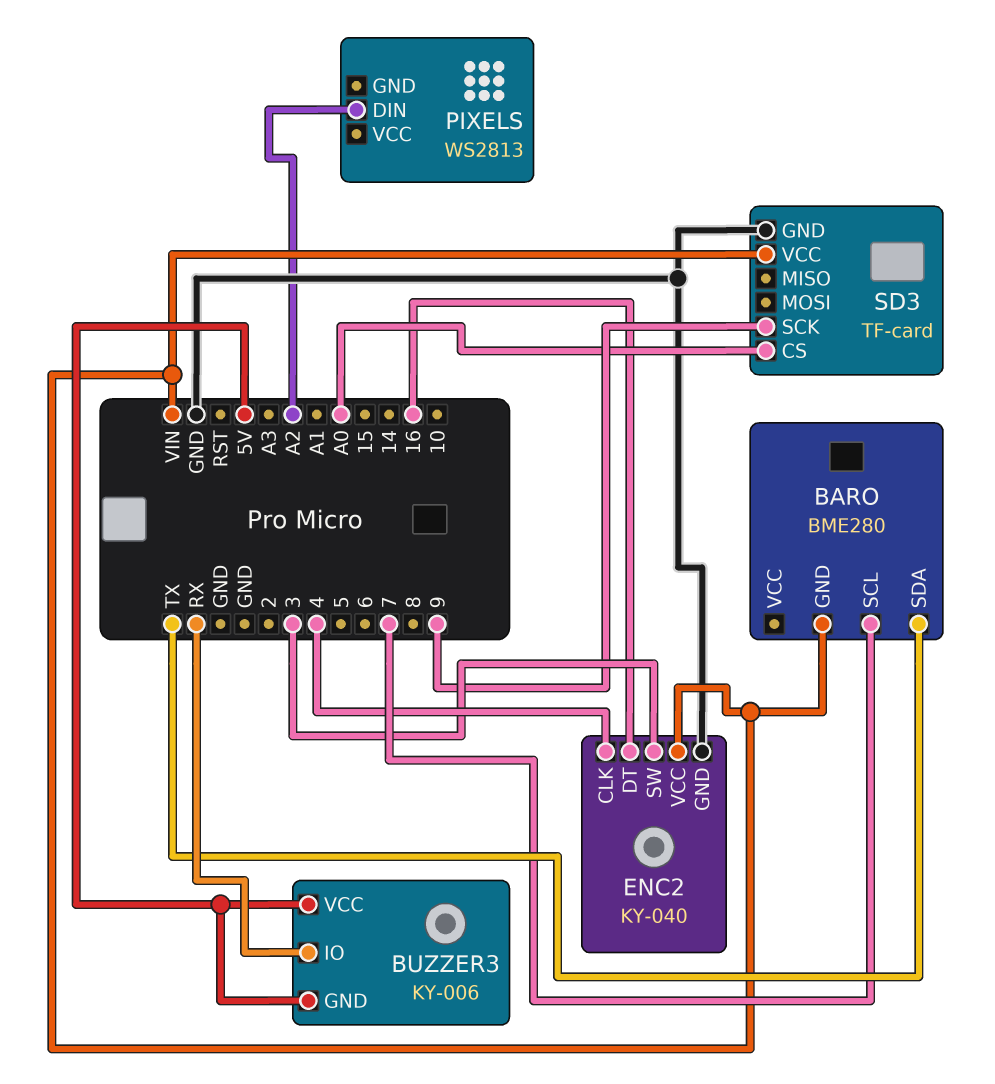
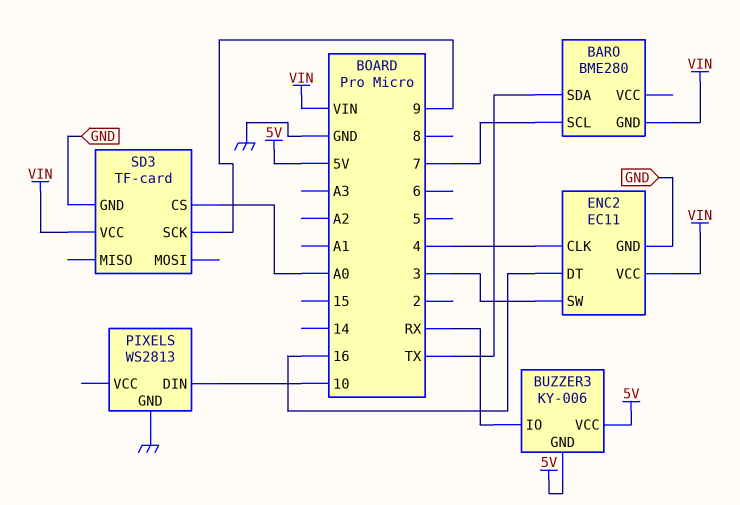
ENC2: KY-040 -> EC11
PIXELS pin DIN: A2 -> 10
PIXELS pin GND: none -> GND

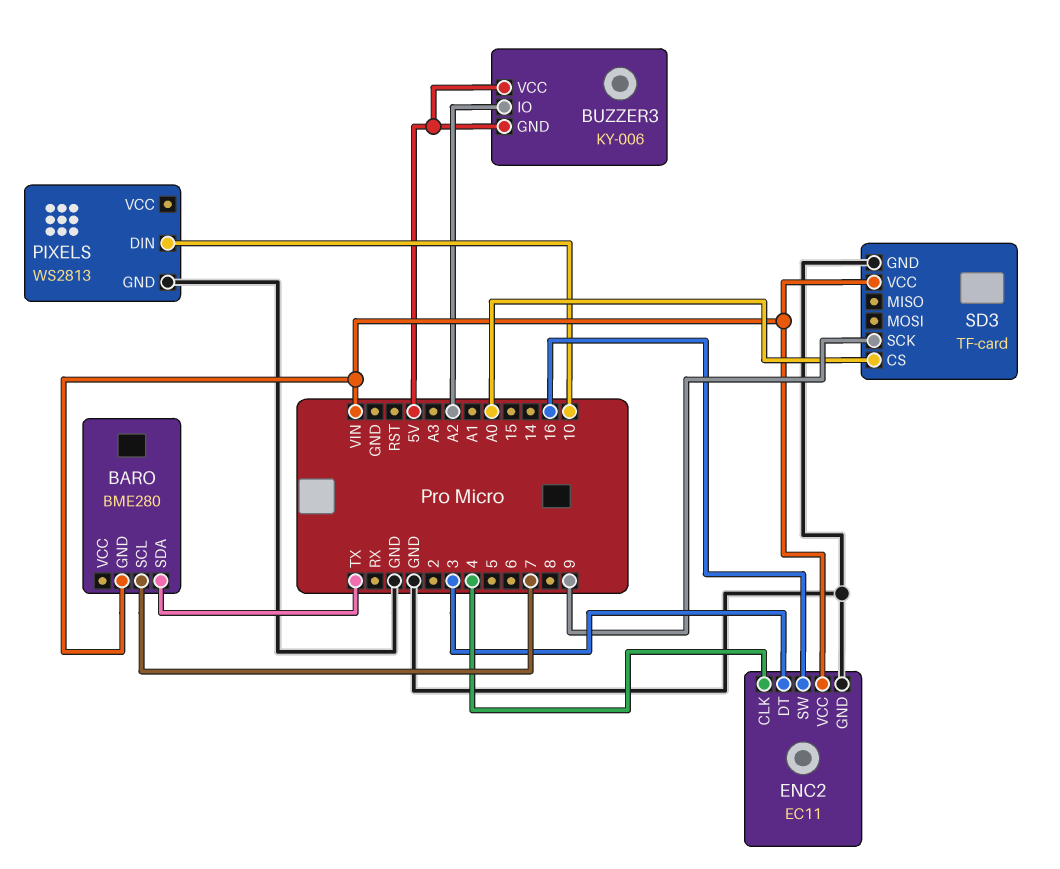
BUZZER3 pin IO: RX -> A2
ENC2 pin DT: 16 -> 3
ENC2 pin SW: 3 -> 16

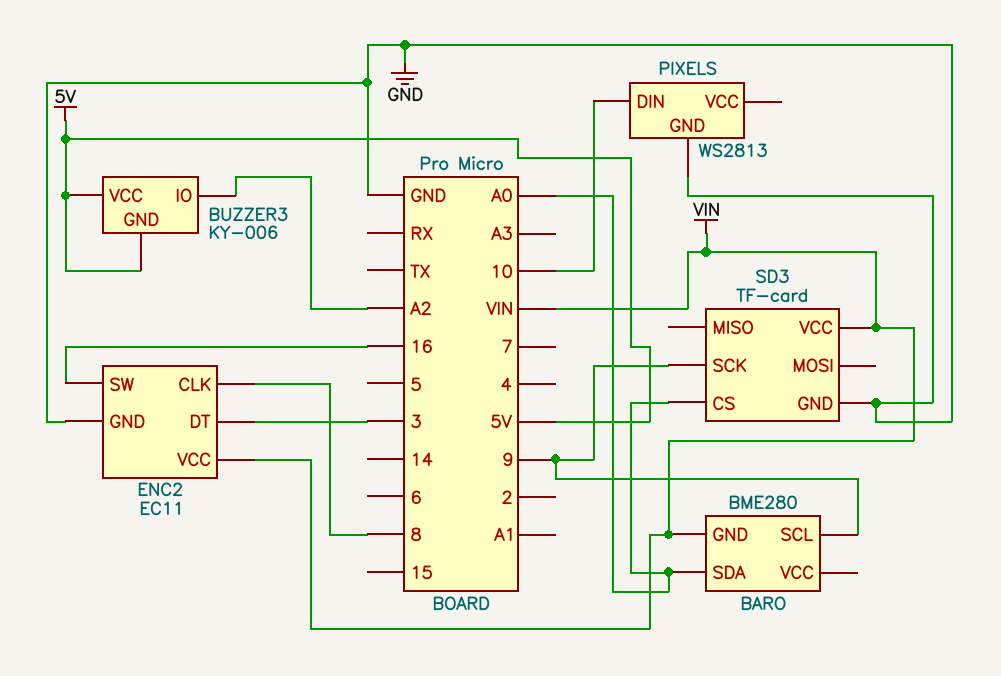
BARO pin SCL: 7 -> 9
BARO pin SDA: TX -> A0
ENC2 pin CLK: 4 -> 8

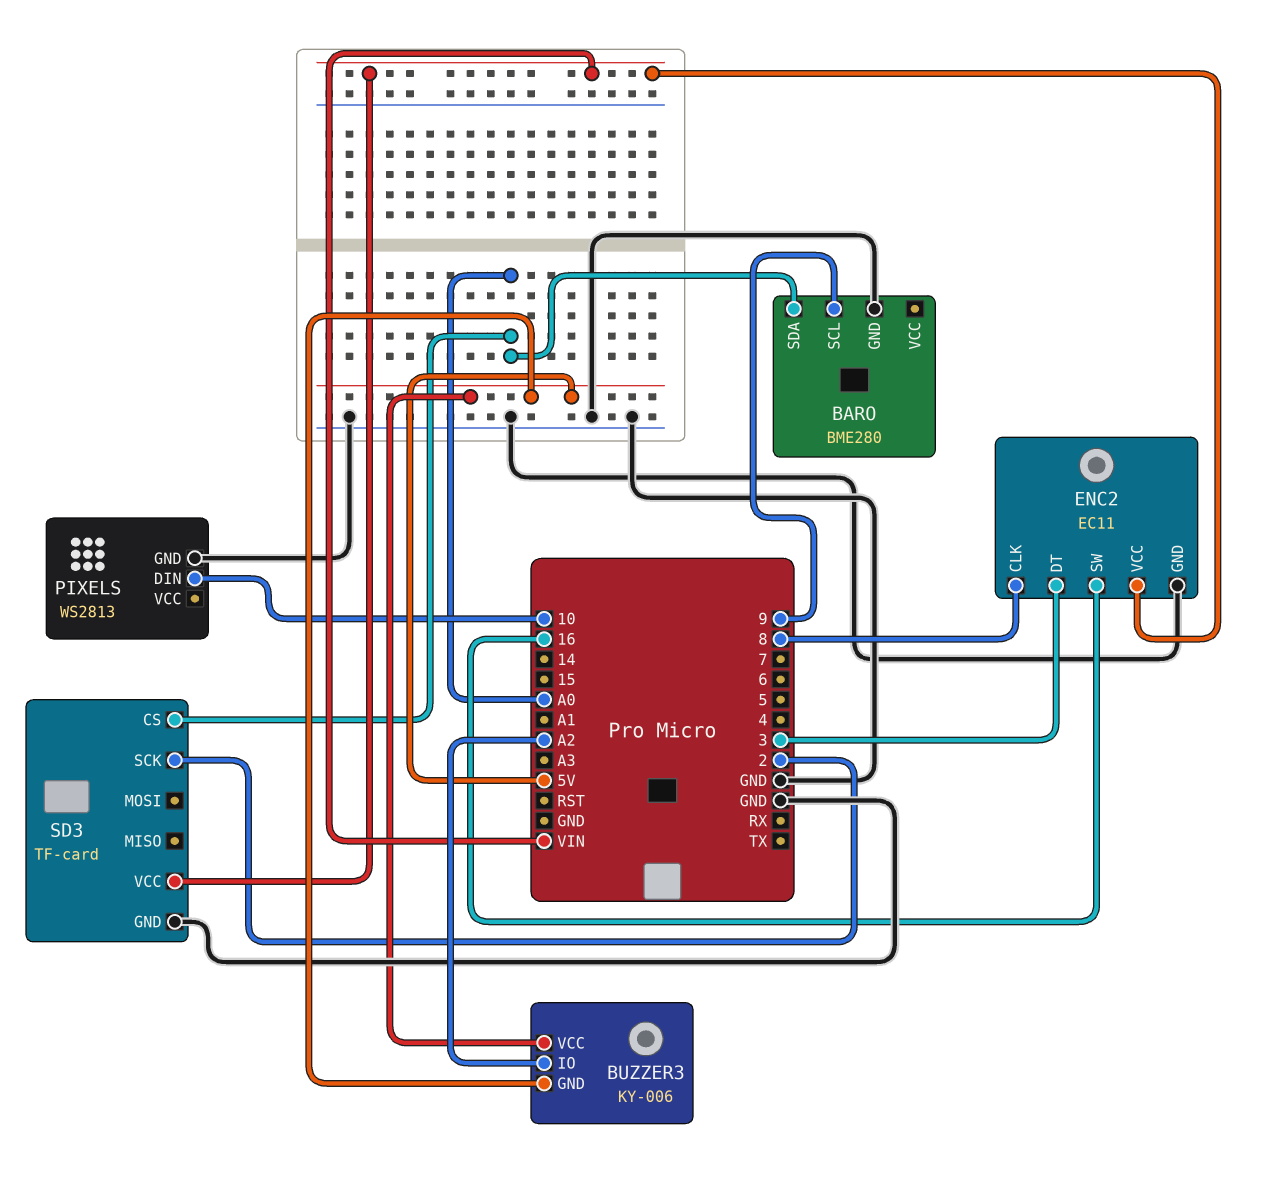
BARO pin GND: VIN -> GND
SD3 pin SCK: 9 -> 2

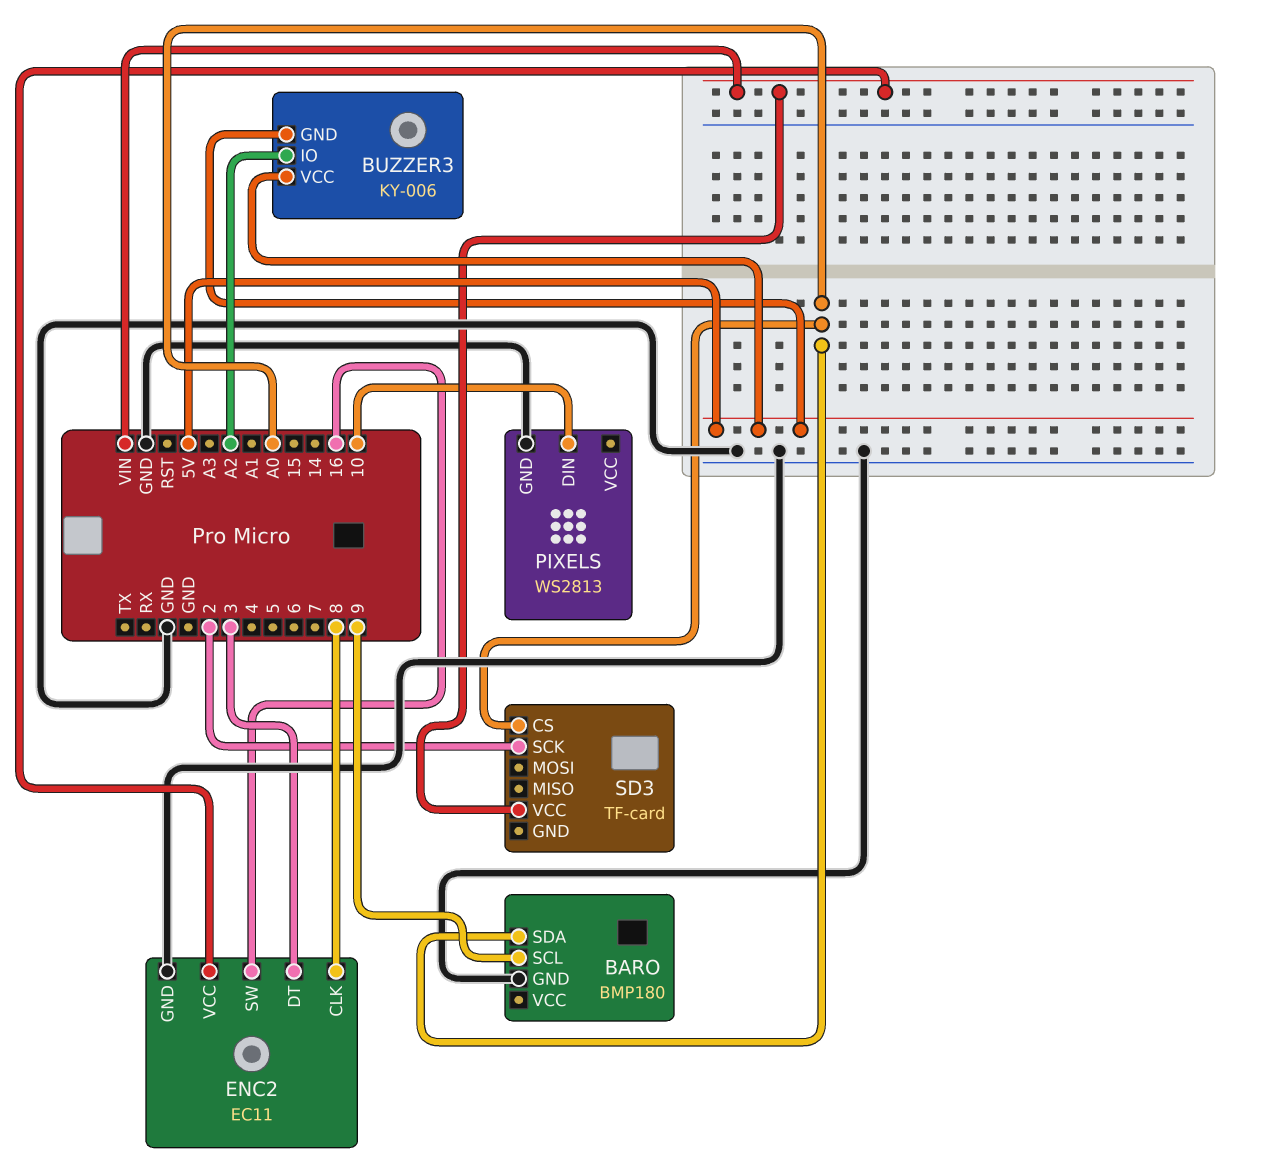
BARO: BME280 -> BMP180
SD3 pin GND: GND -> none

